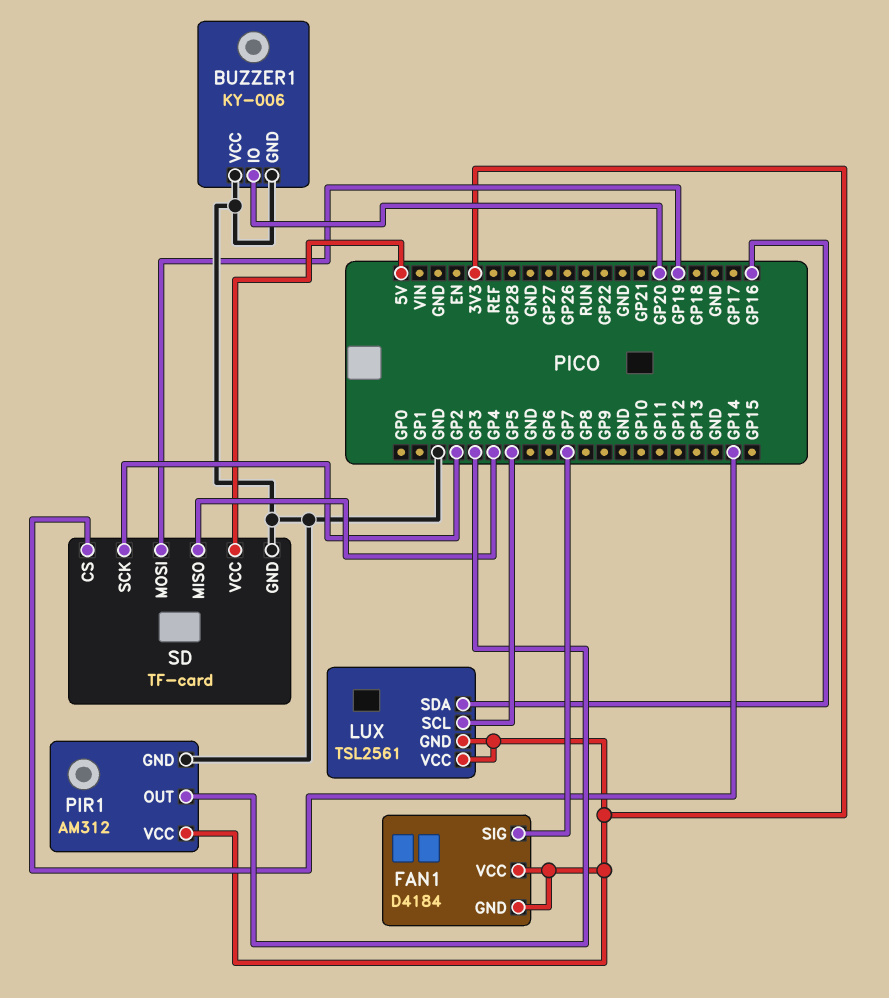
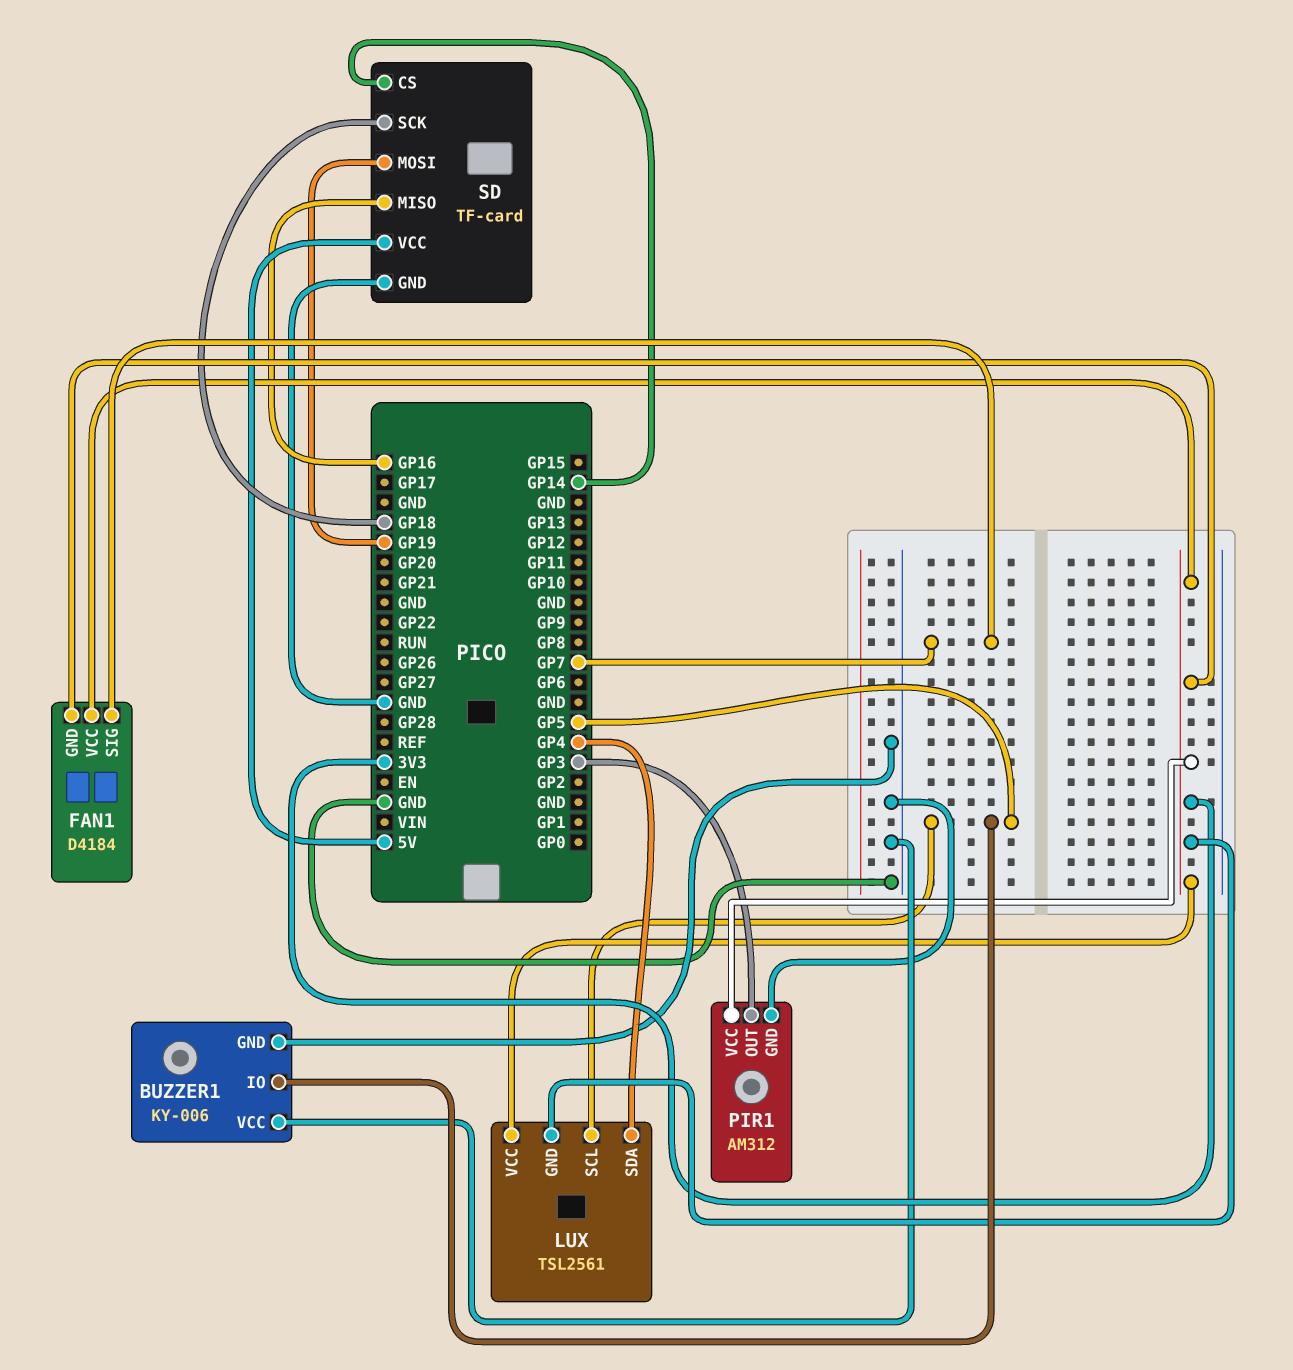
BUZZER1 pin IO: GP20 -> GP5
LUX pin SDA: GP16 -> GP4
SD pin MISO: GP4 -> GP16
SD pin SCK: GP2 -> GP18

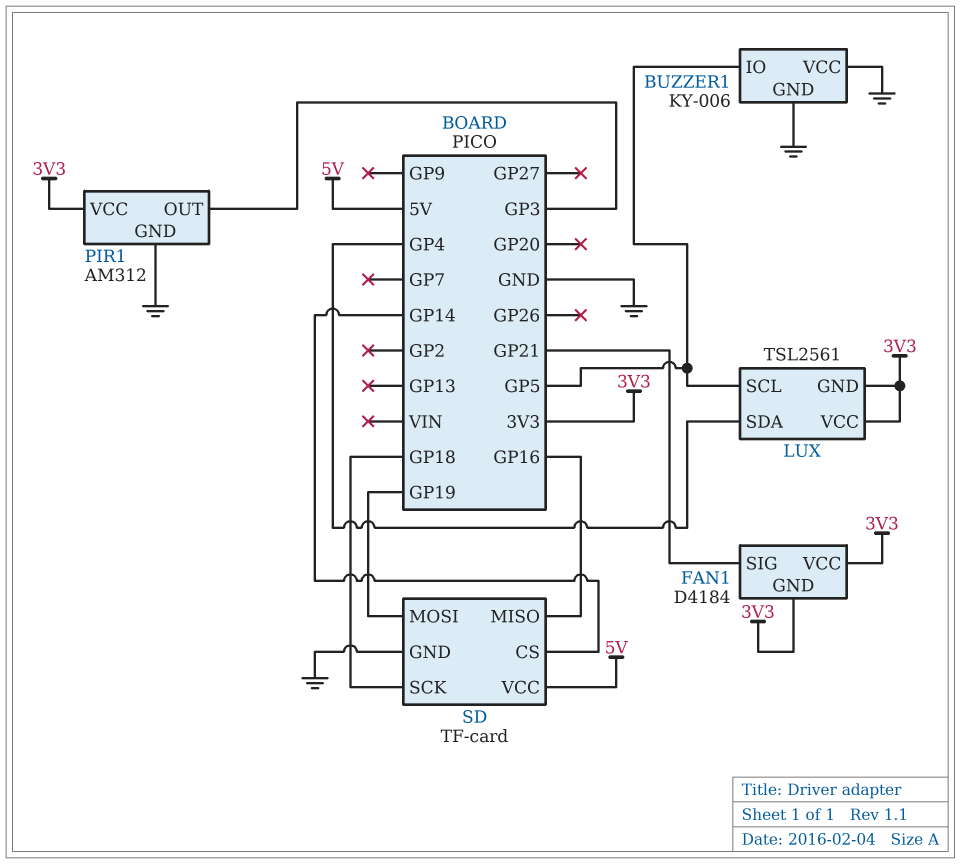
FAN1 pin SIG: GP7 -> GP21

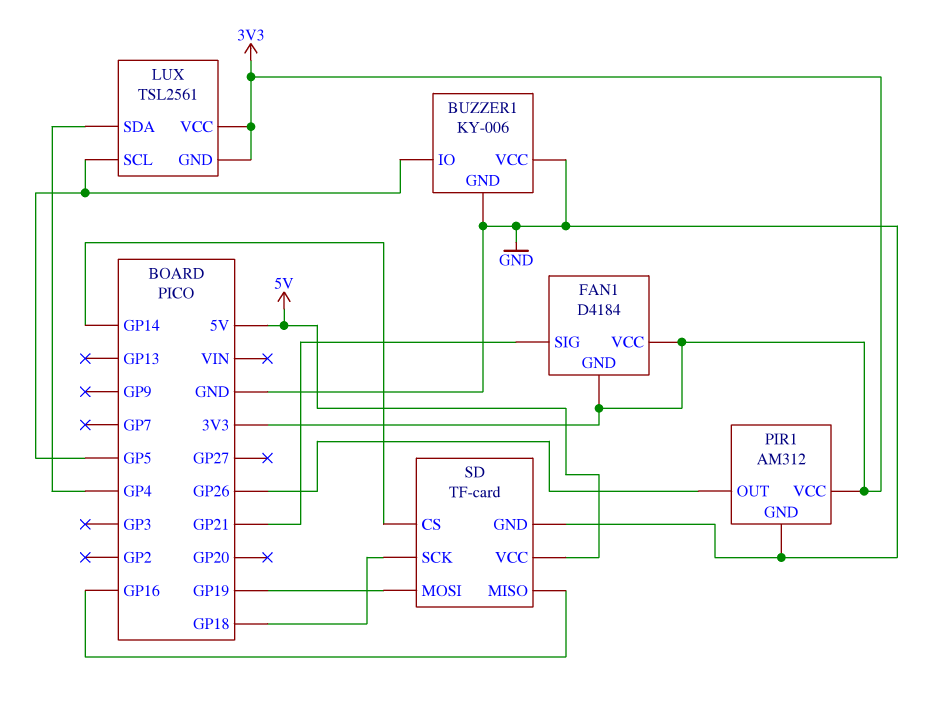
PIR1 pin OUT: GP3 -> GP26

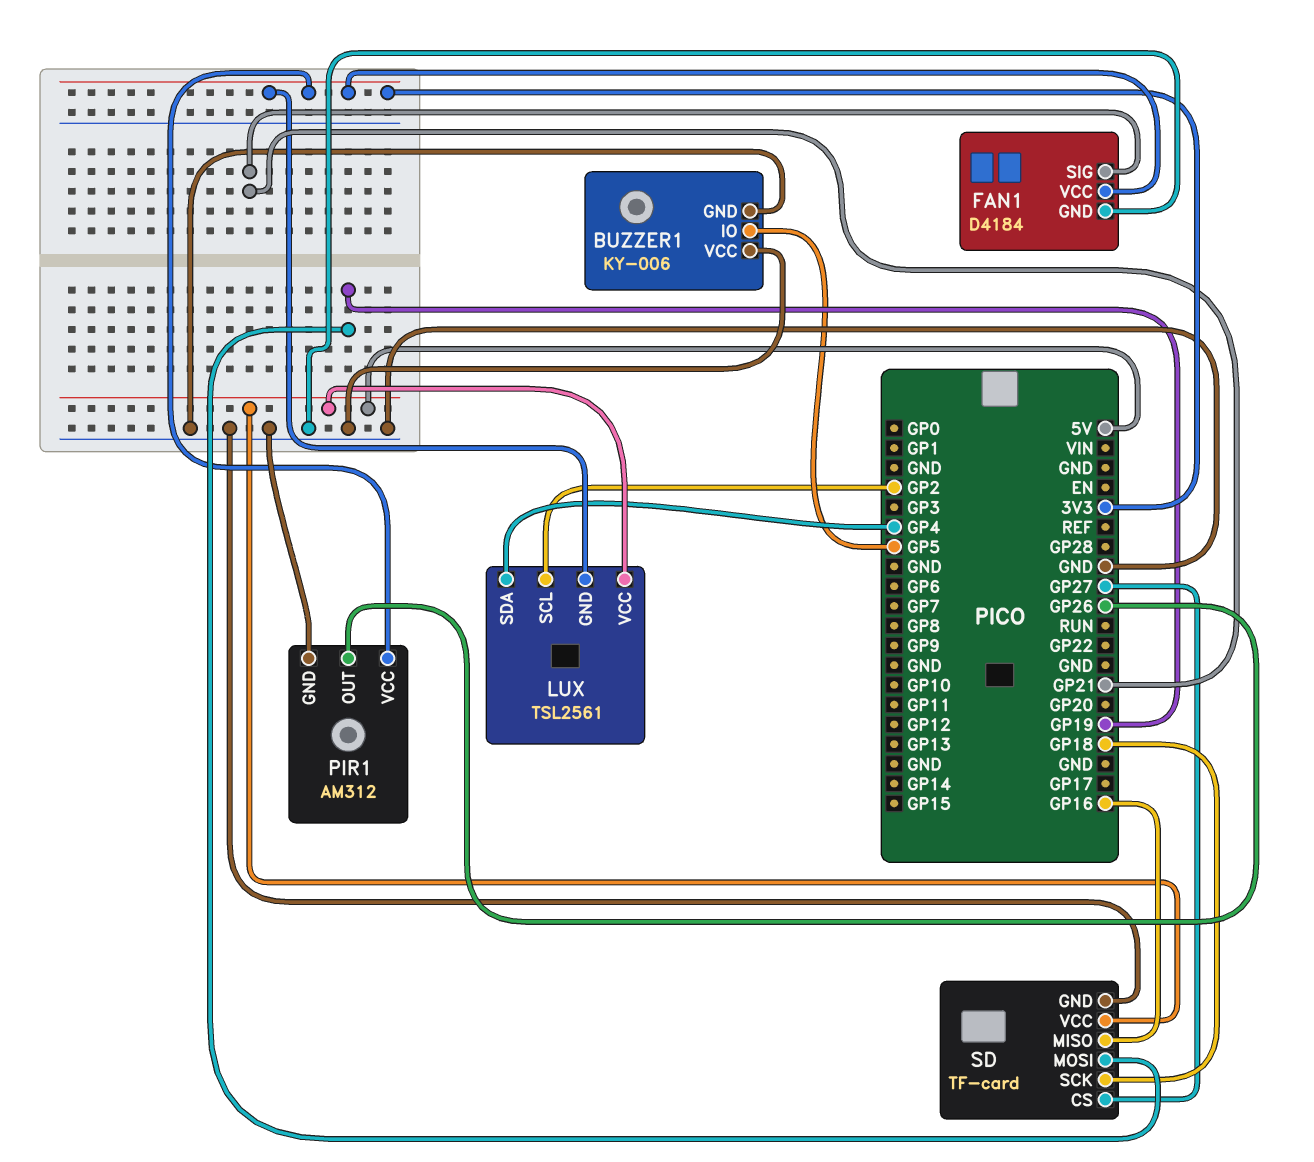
FAN1 pin GND: 3V3 -> GND
LUX pin SCL: GP5 -> GP2
LUX pin VCC: 3V3 -> 5V
SD pin CS: GP14 -> GP27

